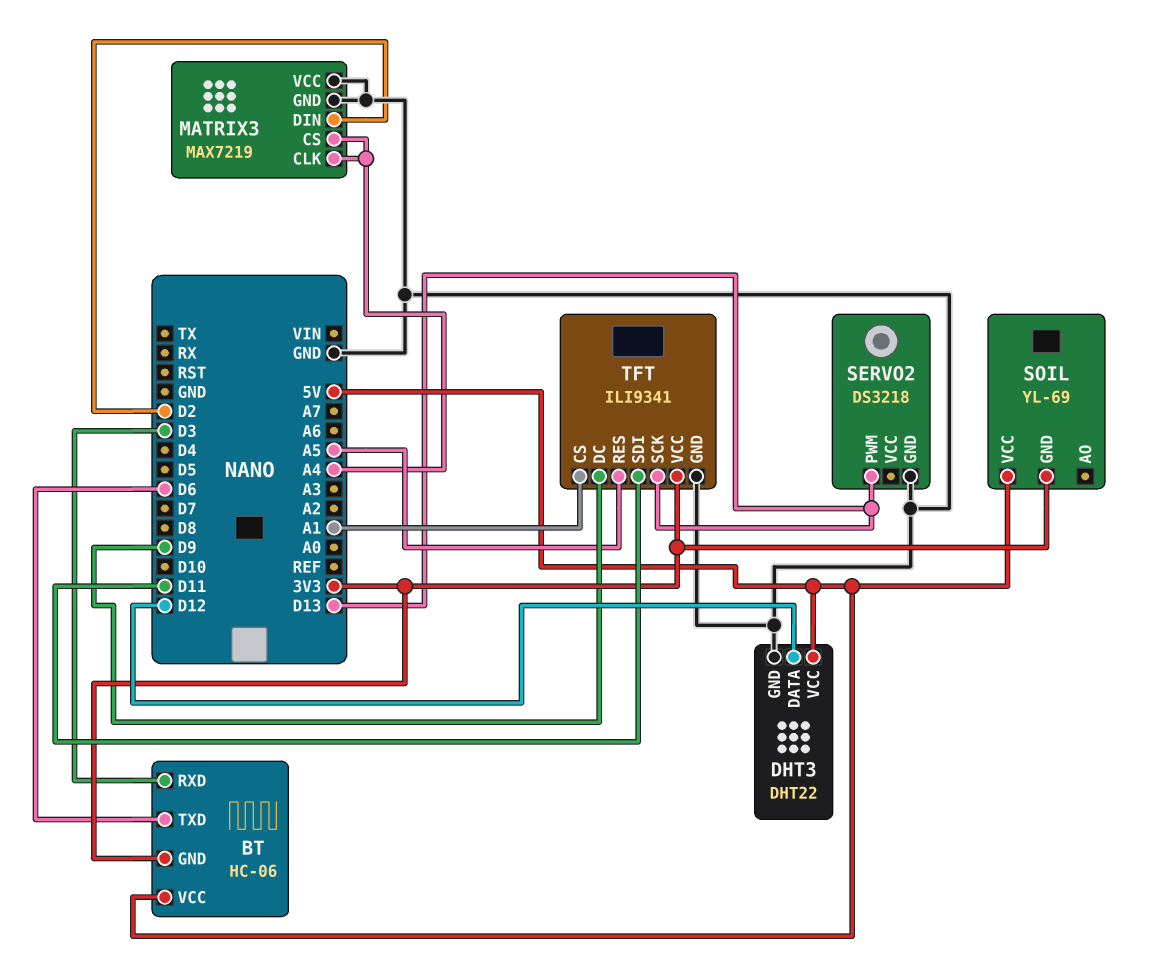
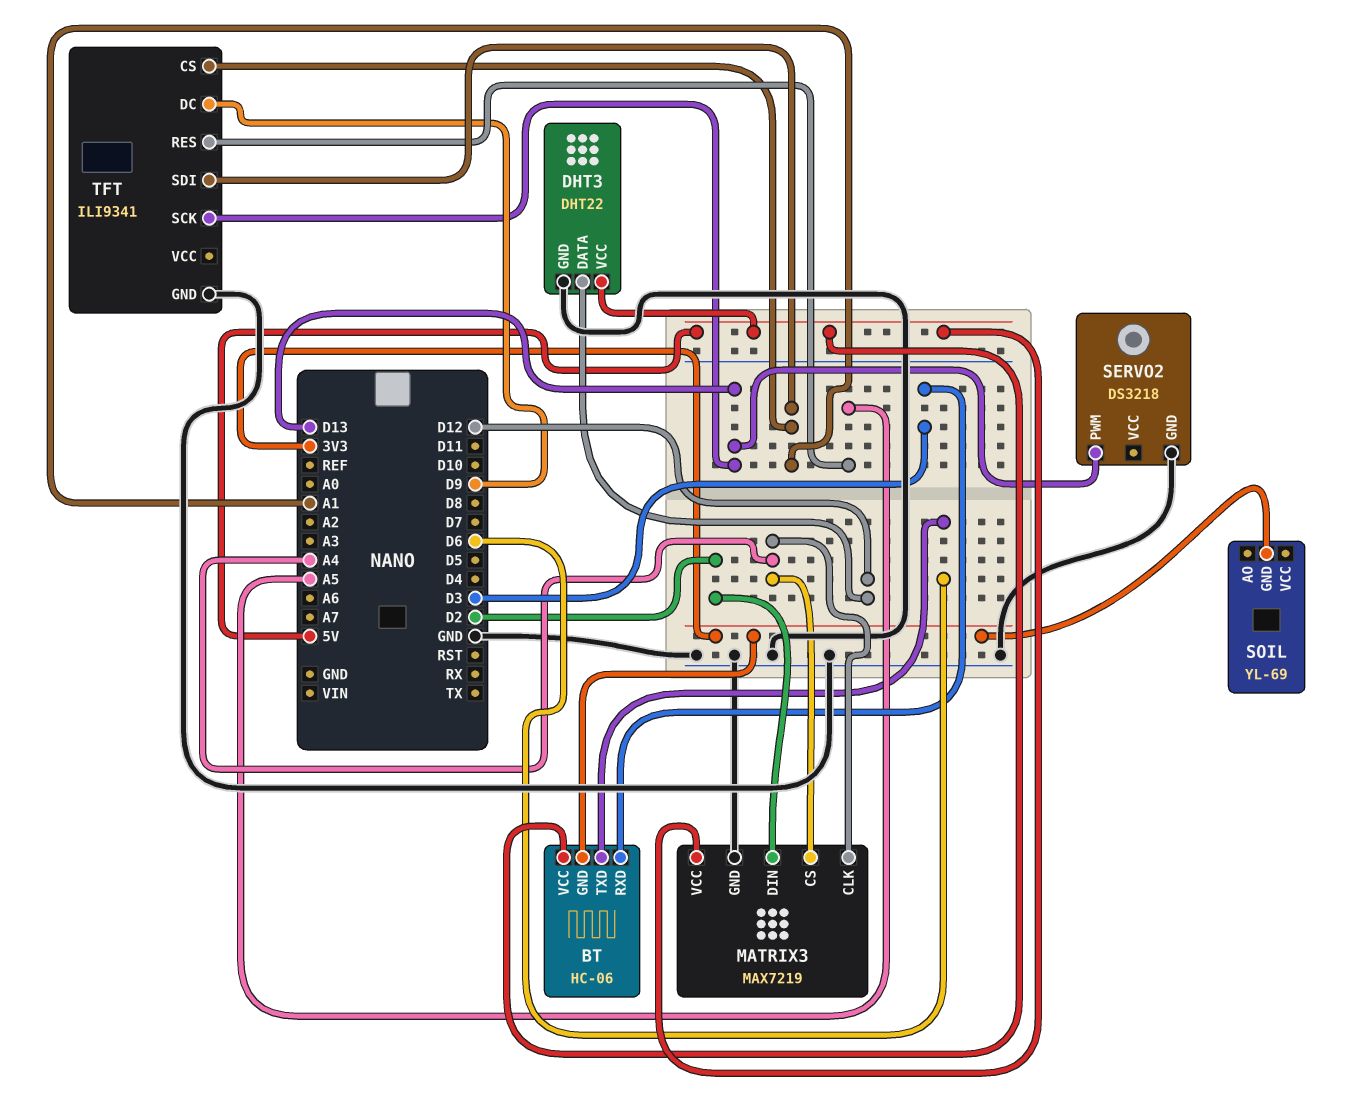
MATRIX3 pin VCC: GND -> 5V
SOIL pin VCC: 5V -> none
TFT pin SDI: D11 -> A1
TFT pin VCC: 3V3 -> none

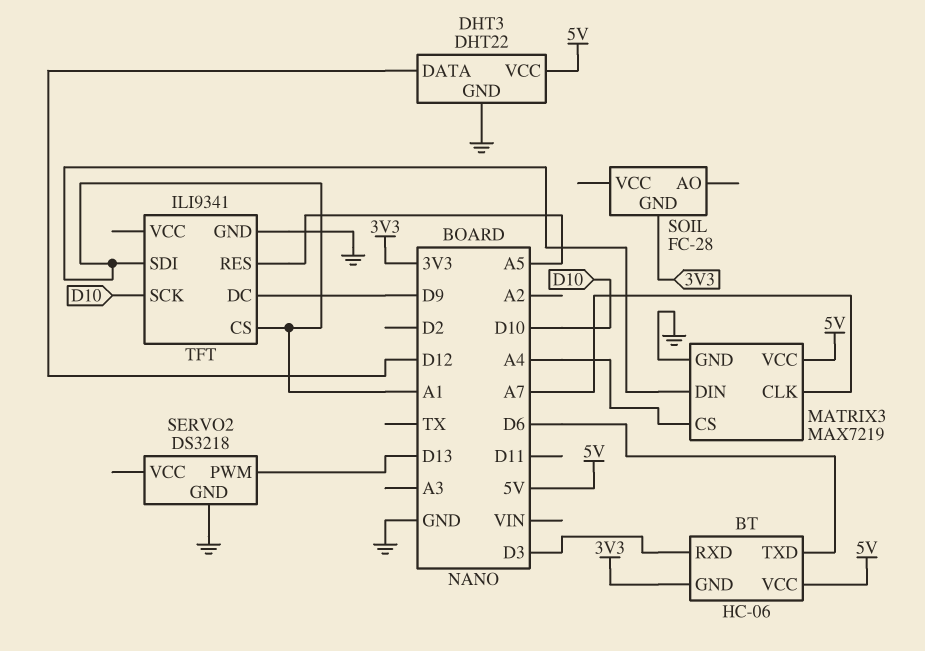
MATRIX3 pin CLK: A4 -> A7
MATRIX3 pin DIN: D2 -> A1
SOIL: YL-69 -> FC-28
TFT pin SCK: D13 -> D10

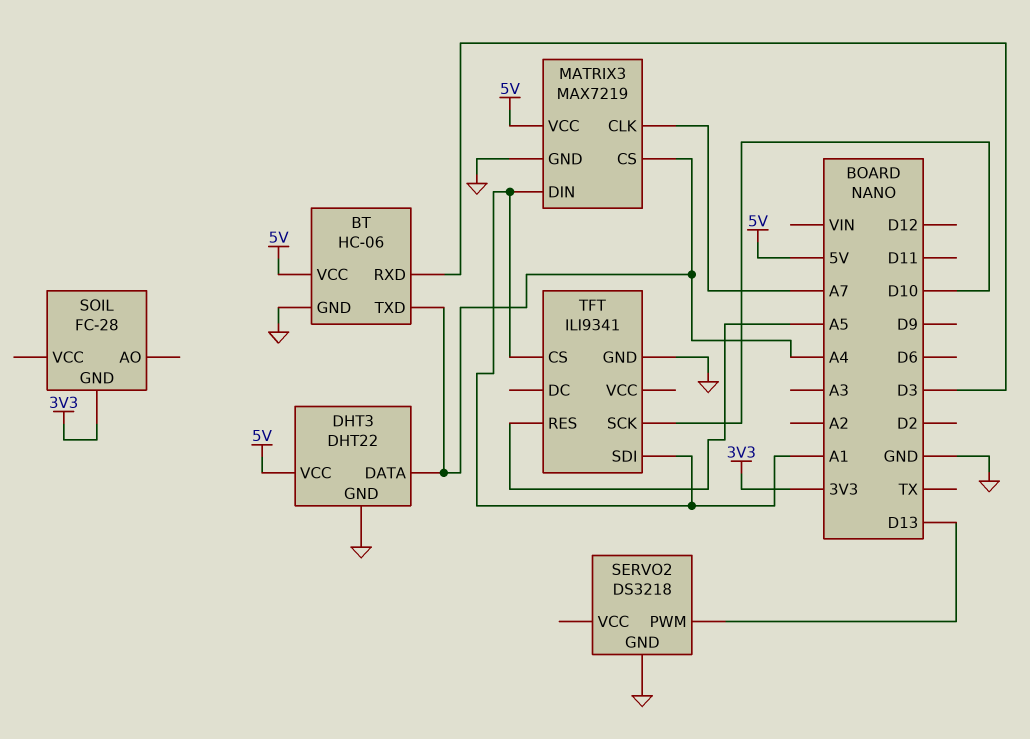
BT pin GND: 3V3 -> GND
BT pin TXD: D6 -> A4
DHT3 pin DATA: D12 -> A4
TFT pin DC: D9 -> none

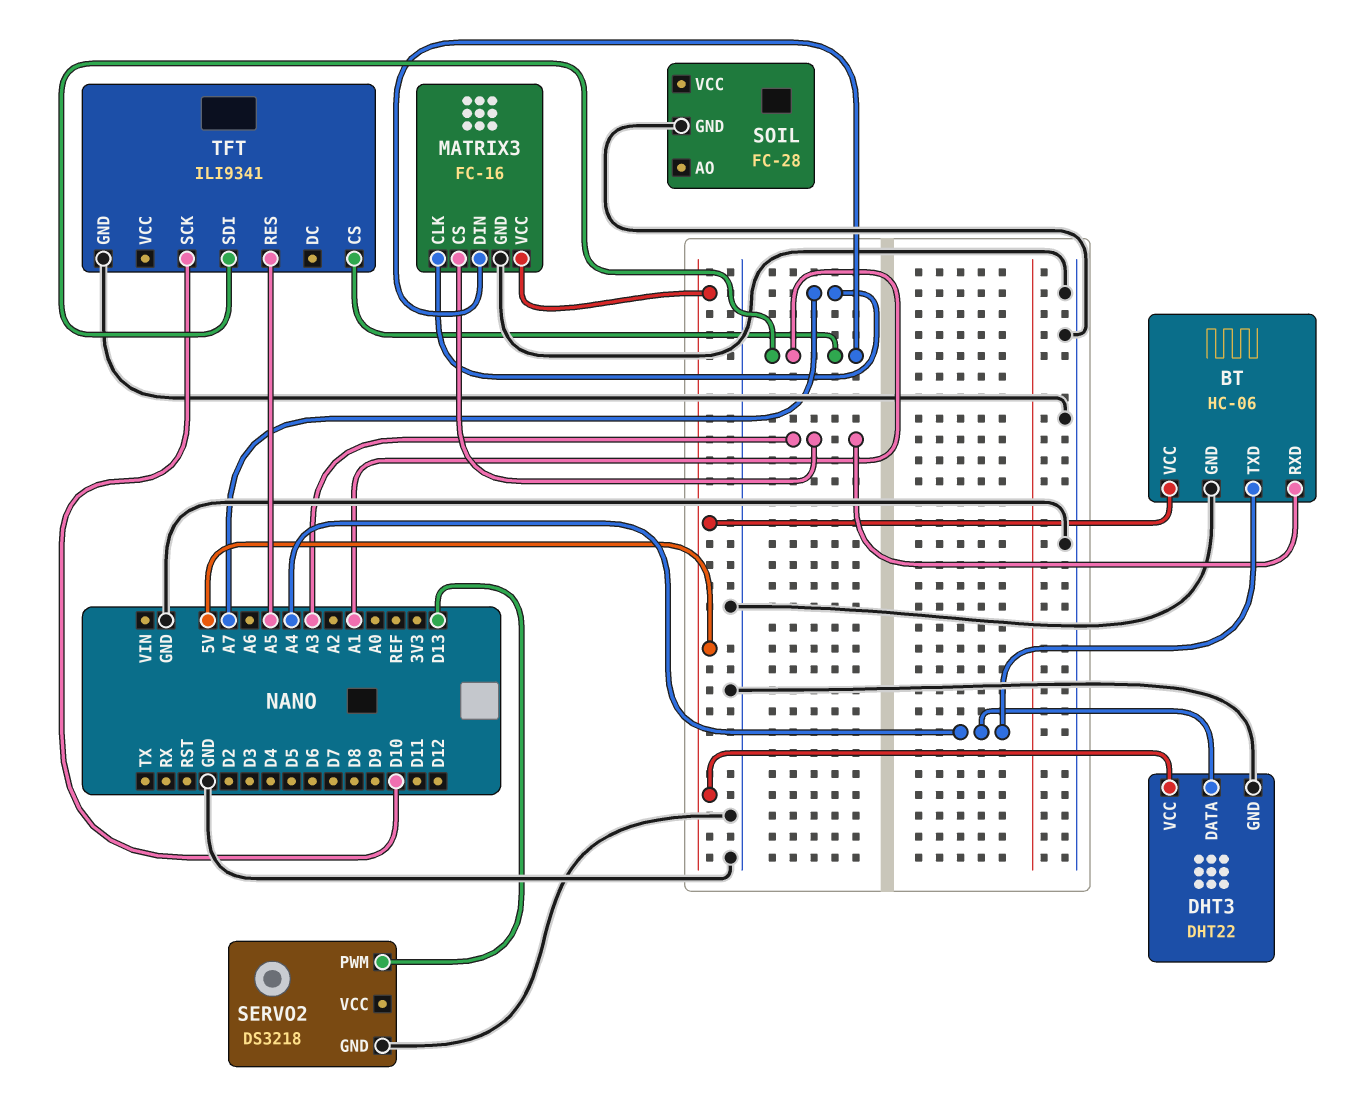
BT pin RXD: D3 -> A3
MATRIX3: MAX7219 -> FC-16
MATRIX3 pin CS: A4 -> A3
SOIL pin GND: 3V3 -> GND

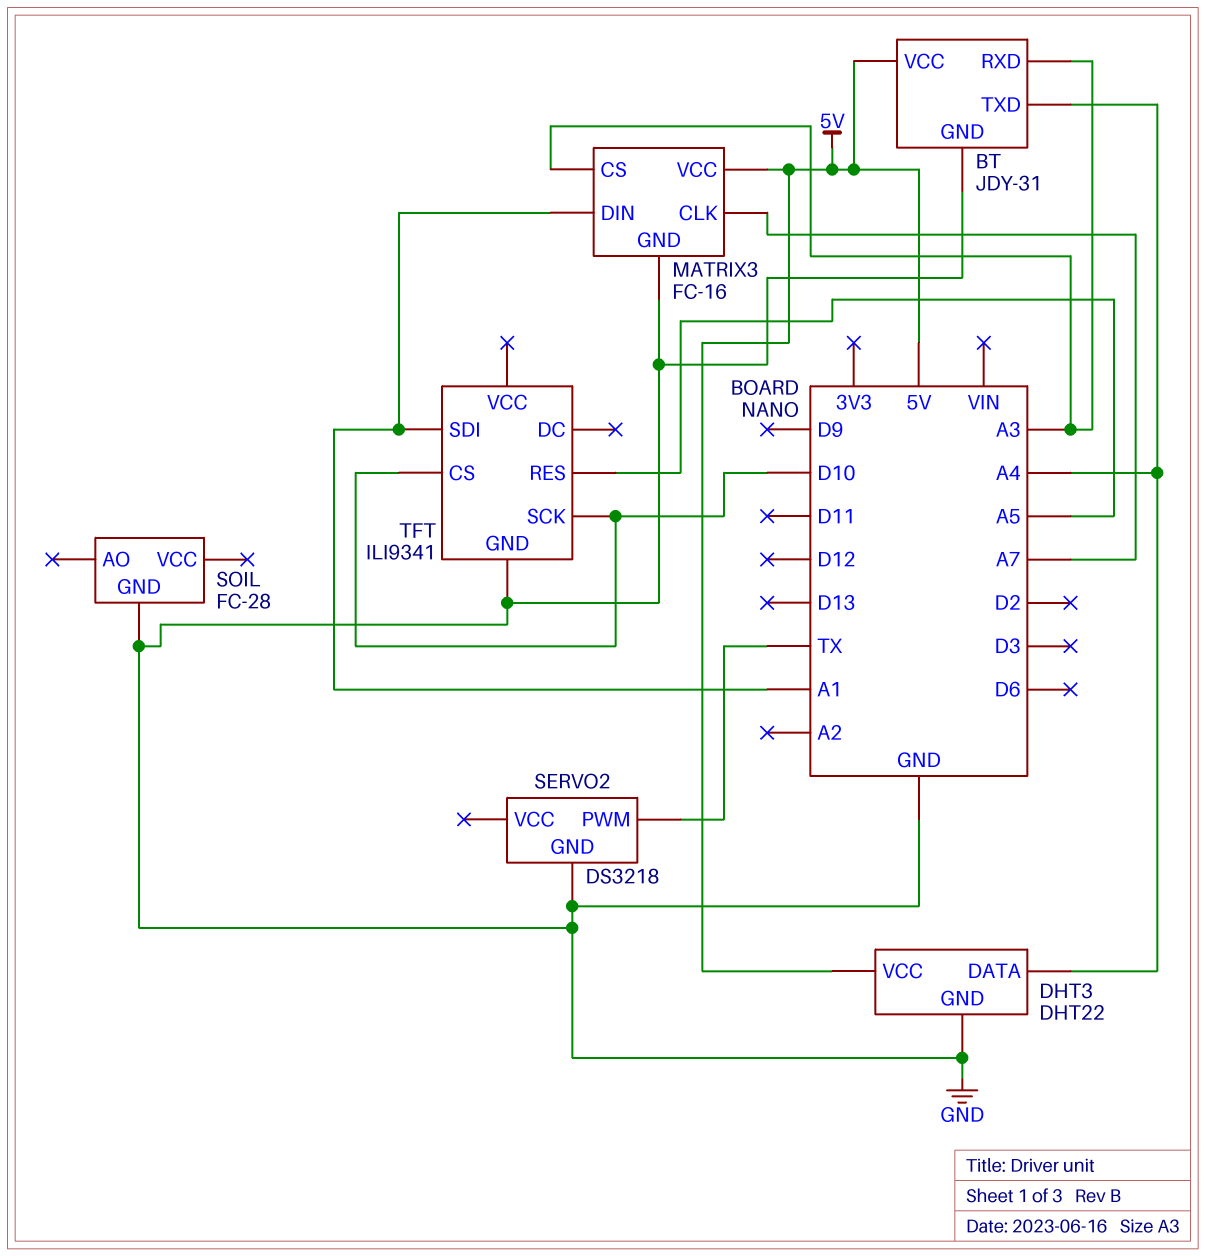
BT: HC-06 -> JDY-31
SERVO2 pin PWM: D13 -> TX
TFT pin CS: A1 -> D10

